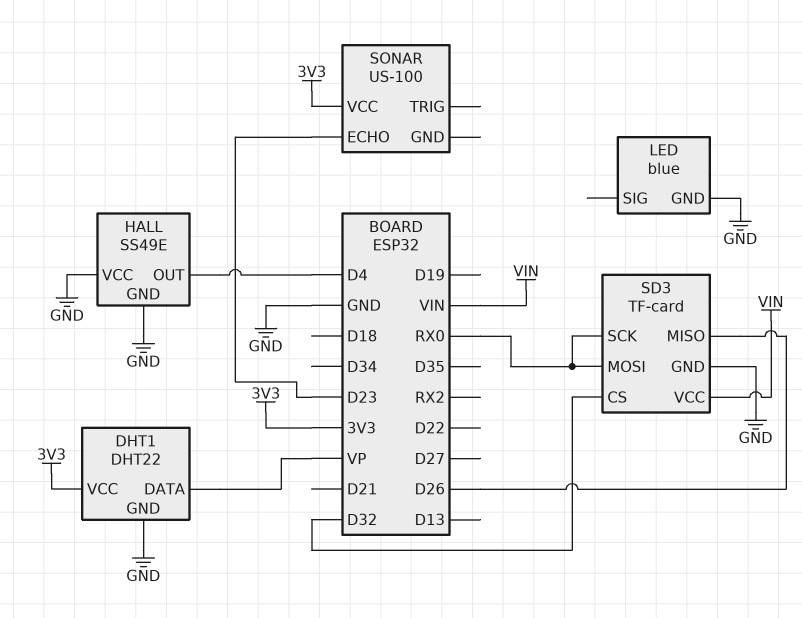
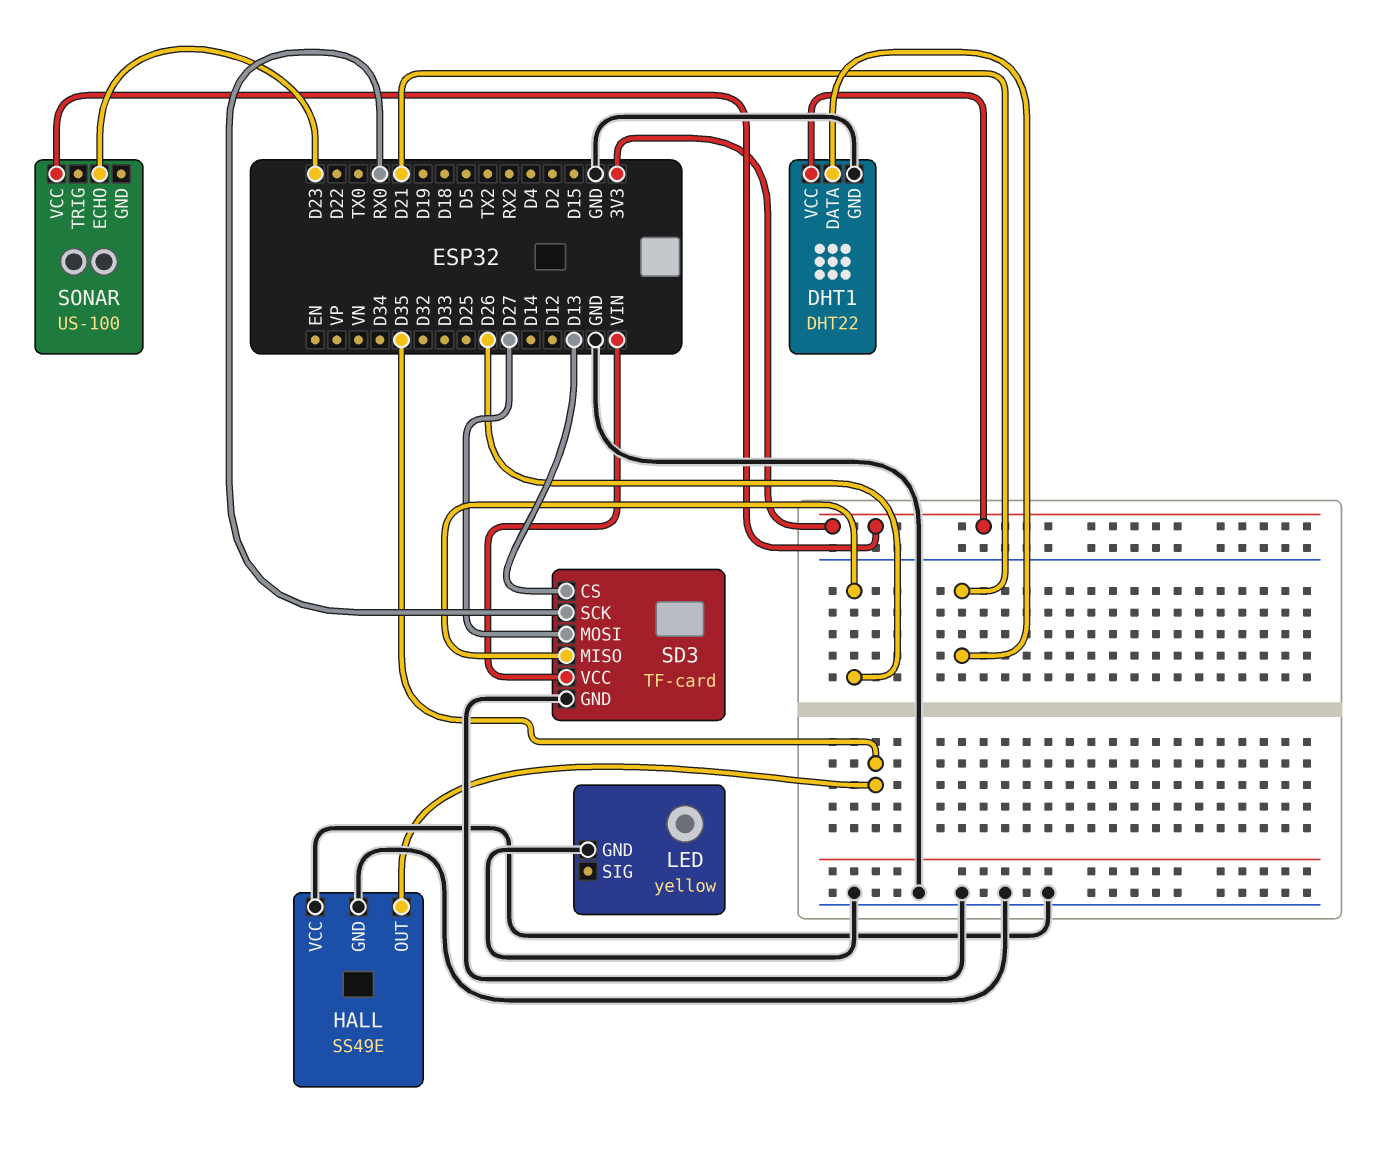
DHT1 pin DATA: VP -> D21
HALL pin OUT: D4 -> D35
LED: blue -> yellow
SD3 pin CS: D32 -> D13
SD3 pin MOSI: RX0 -> D27

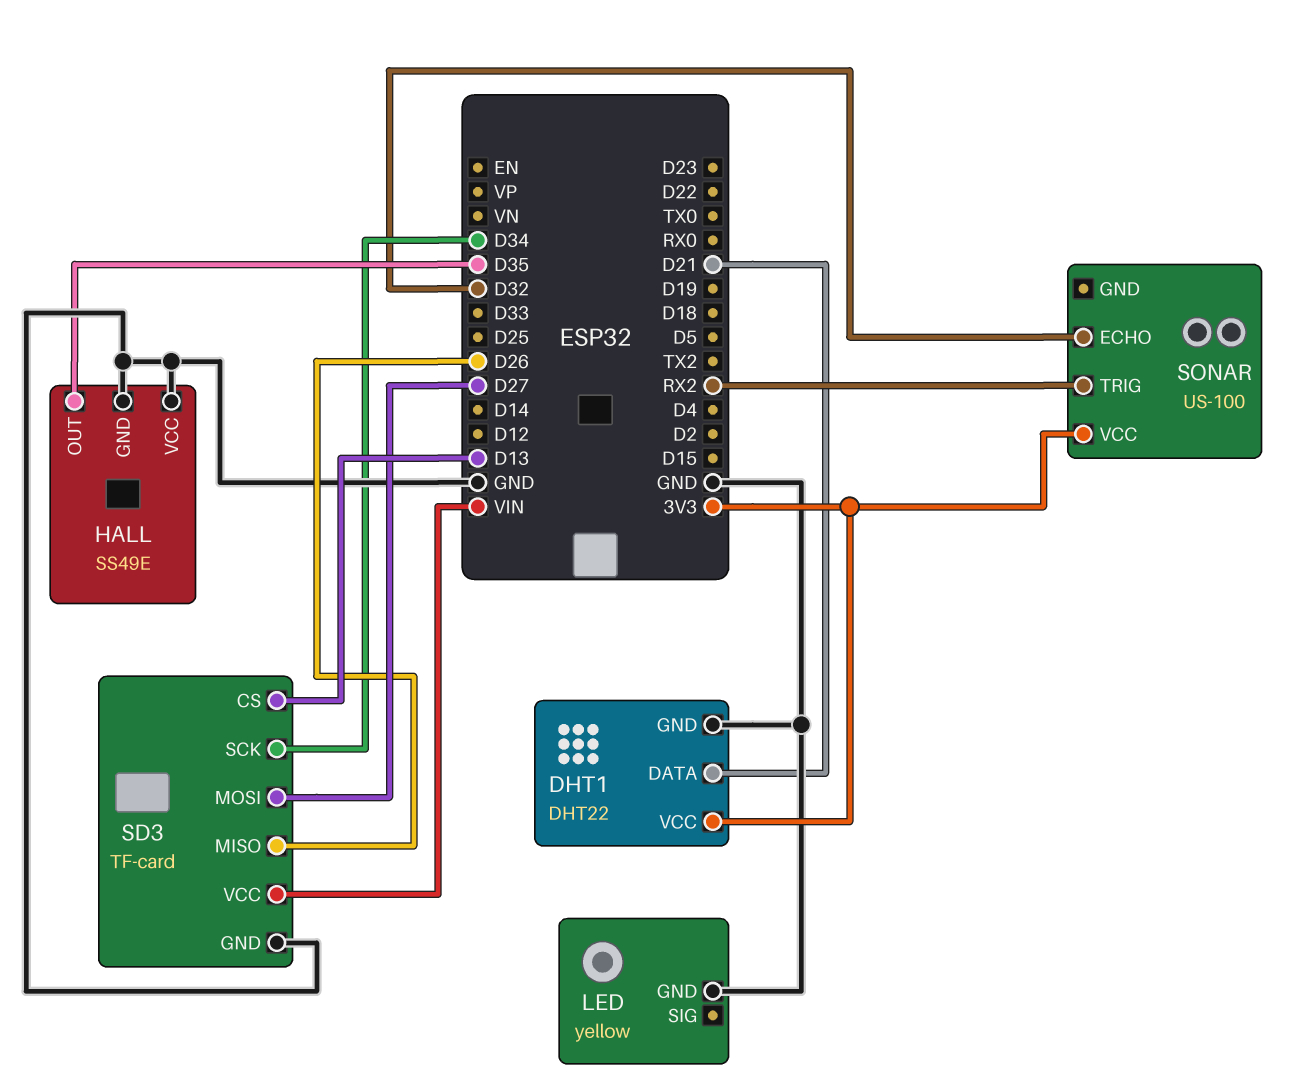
SD3 pin SCK: RX0 -> D34
SONAR pin ECHO: D23 -> D32
SONAR pin TRIG: none -> RX2

